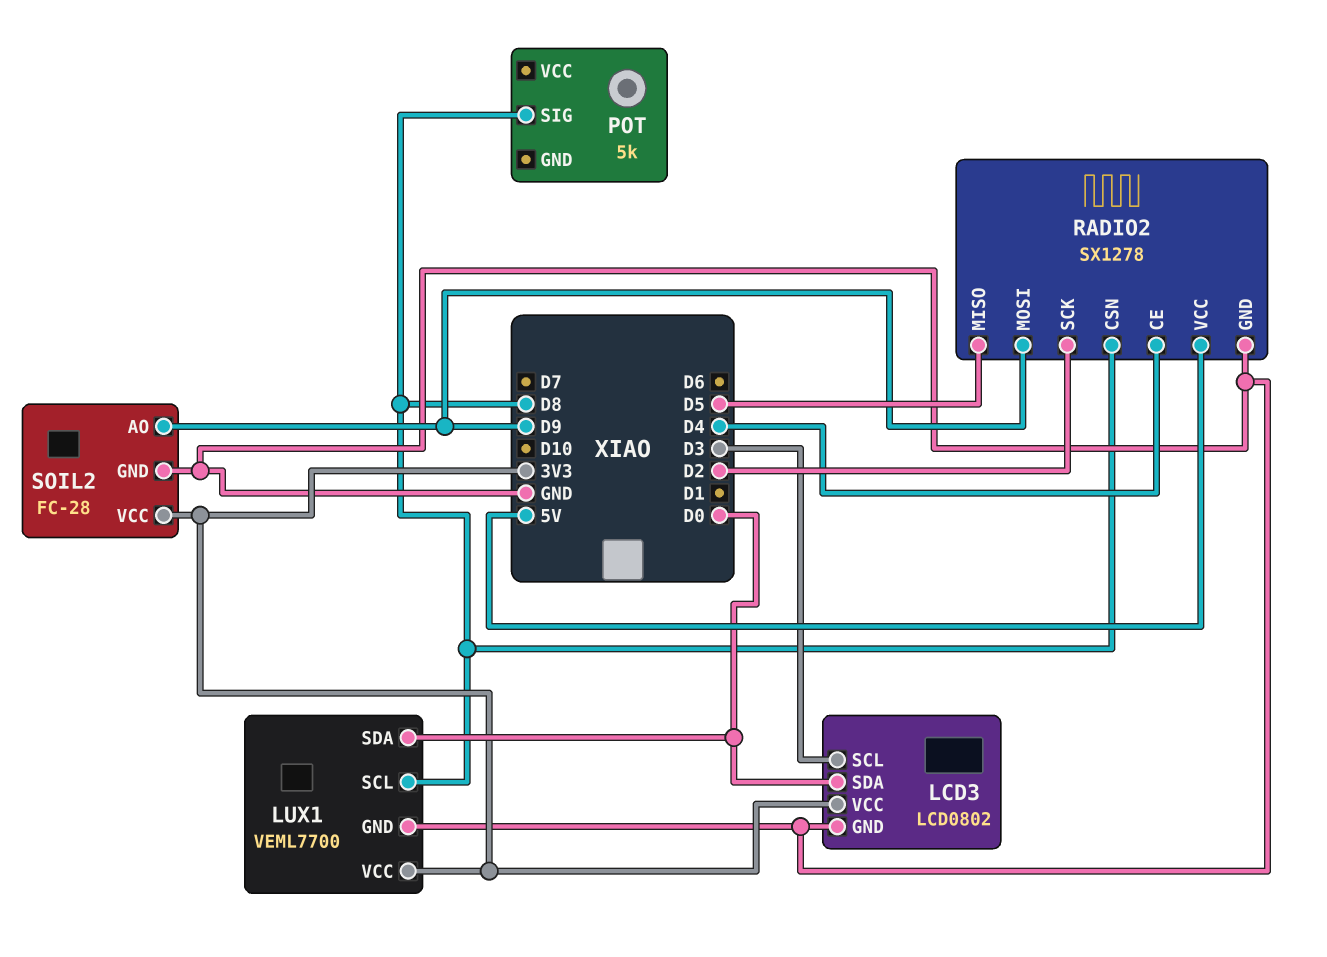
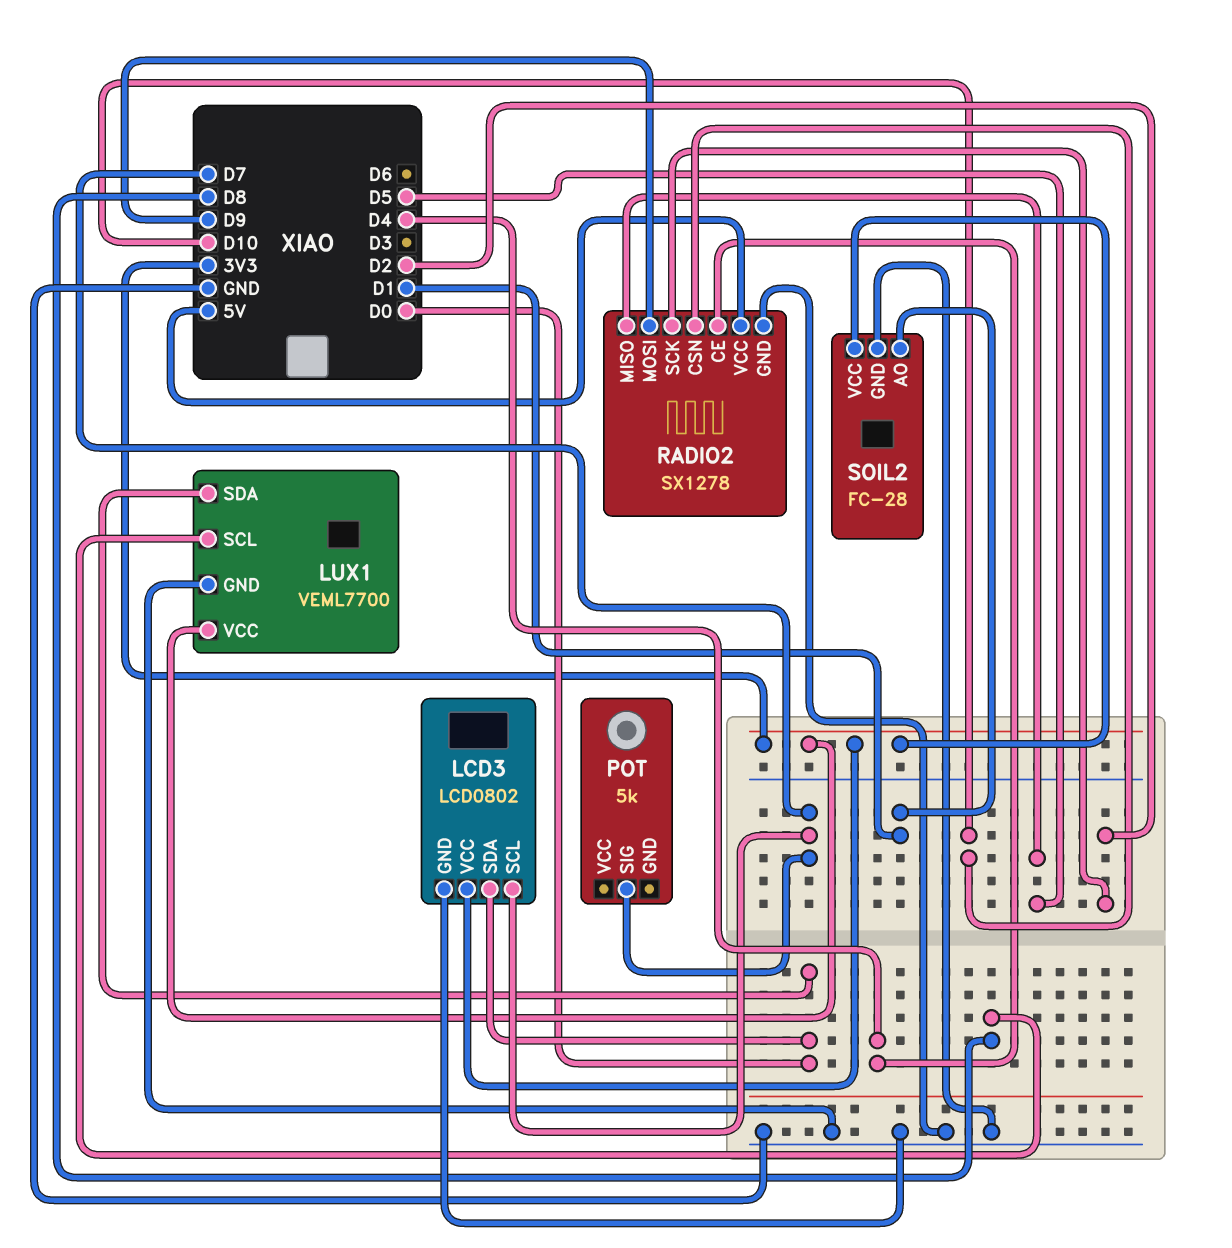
LCD3 pin SCL: D3 -> D7
POT pin SIG: D8 -> D7
RADIO2 pin CSN: D8 -> D10
SOIL2 pin AO: D9 -> D1

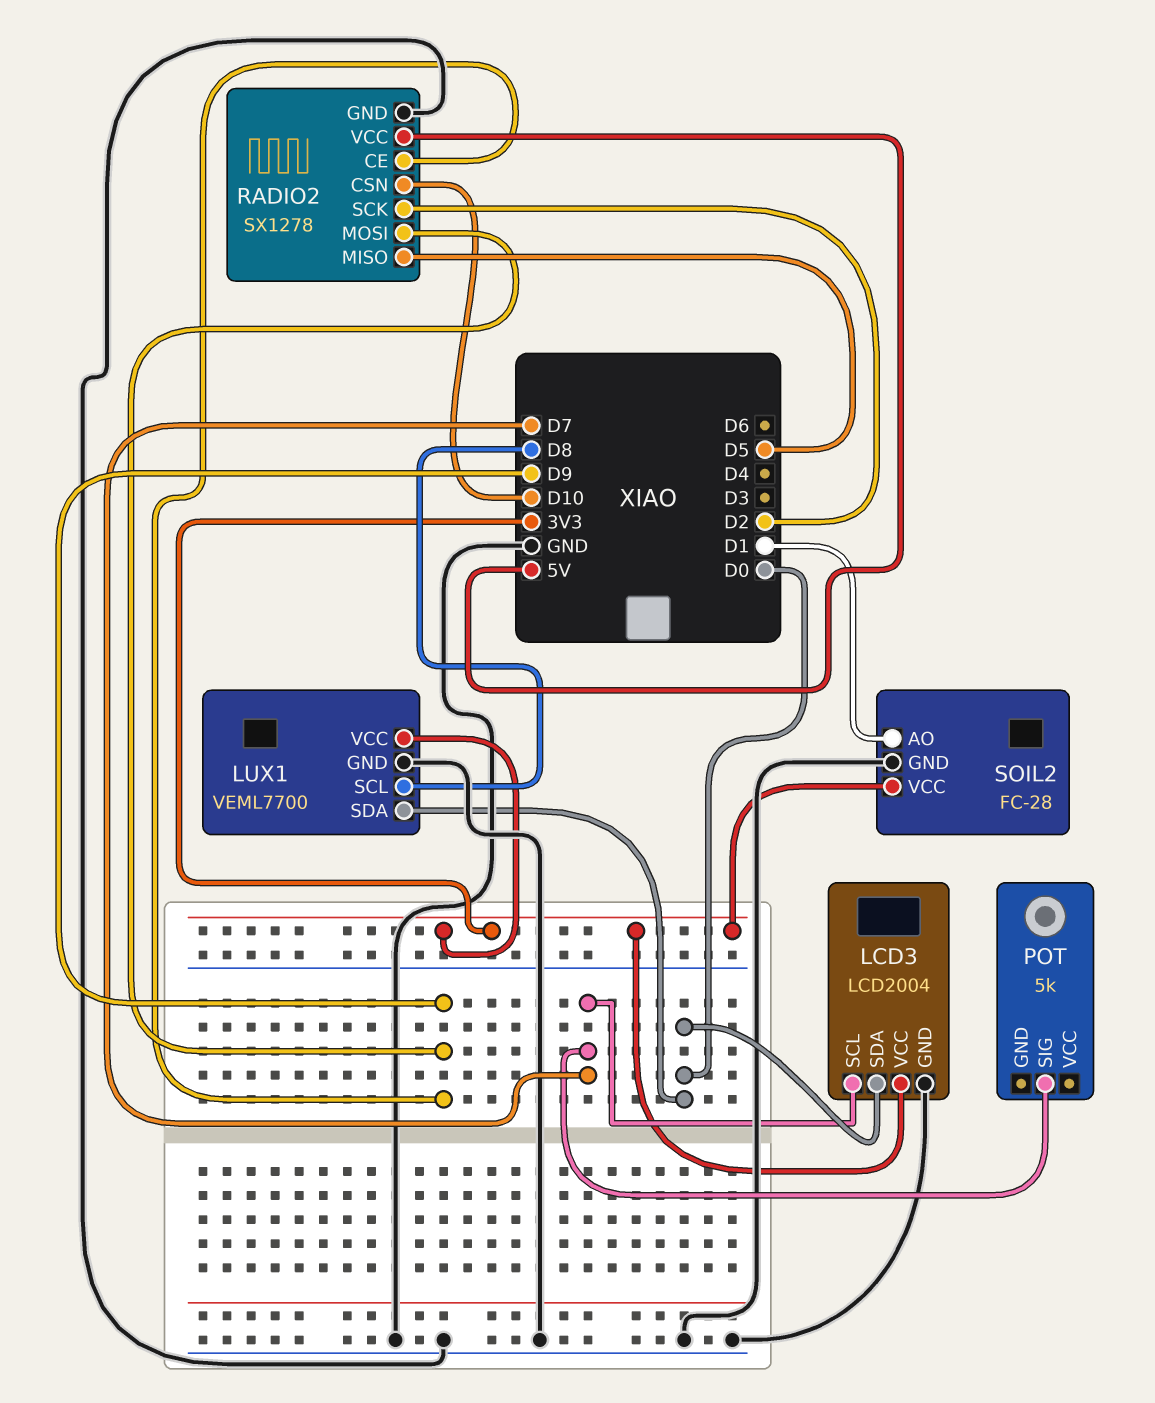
LCD3: LCD0802 -> LCD2004
RADIO2 pin CE: D4 -> D9

